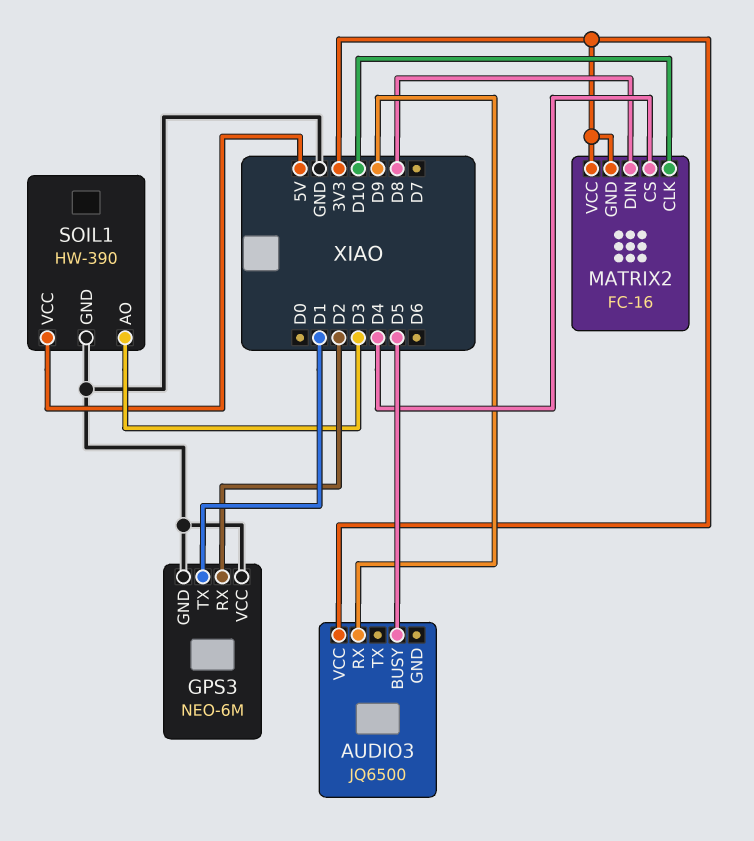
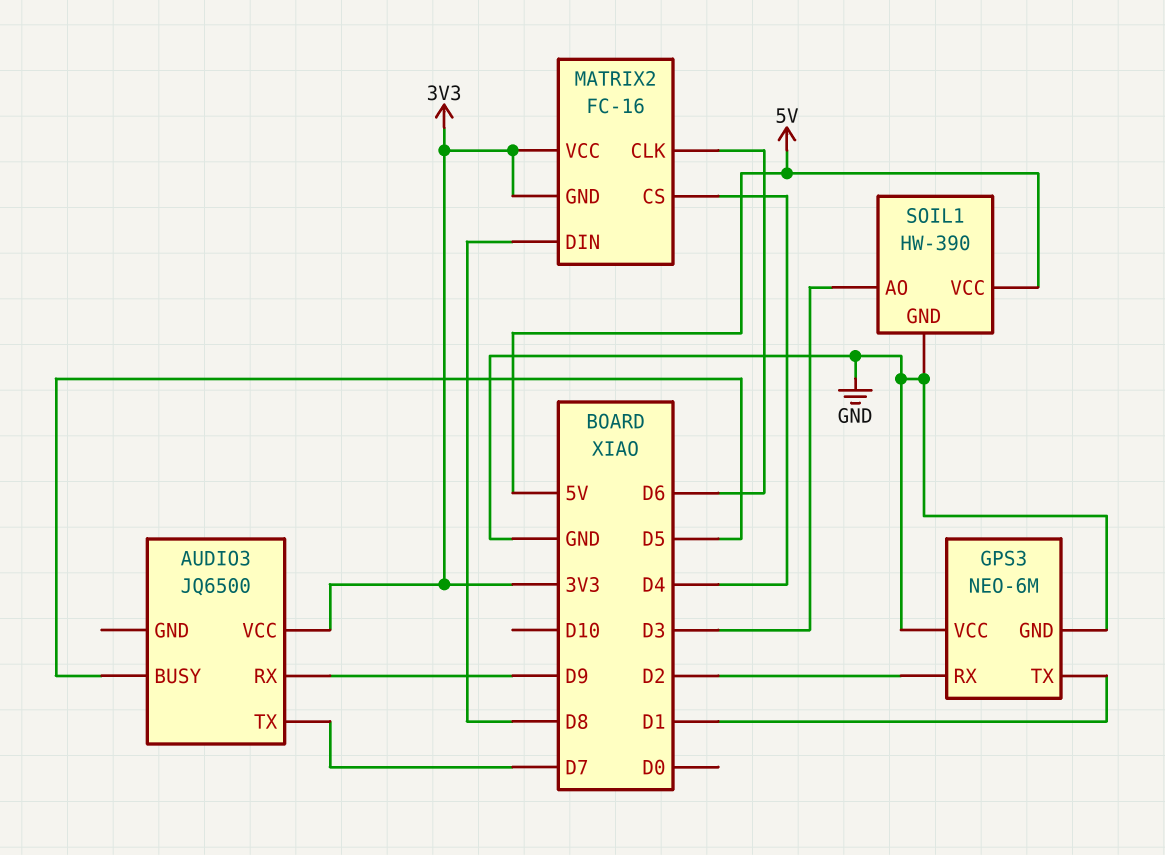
AUDIO3 pin TX: none -> D7
MATRIX2 pin CLK: D10 -> D6

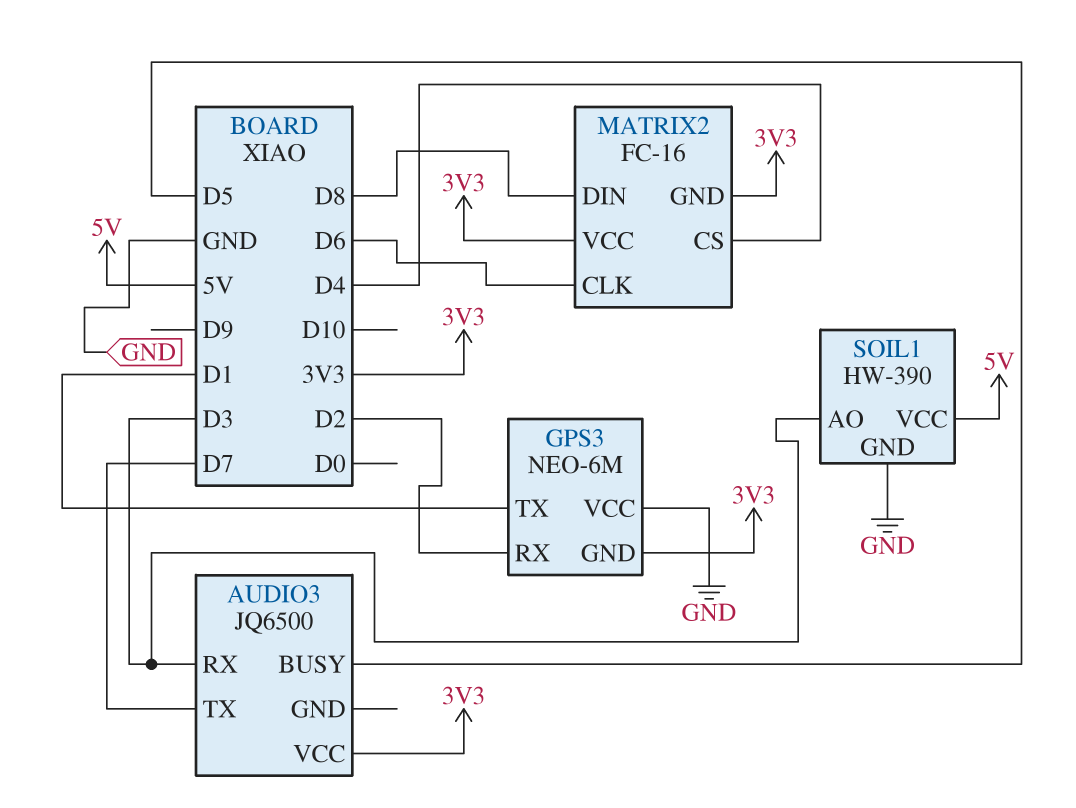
AUDIO3 pin RX: D9 -> D3
GPS3 pin GND: GND -> 3V3

